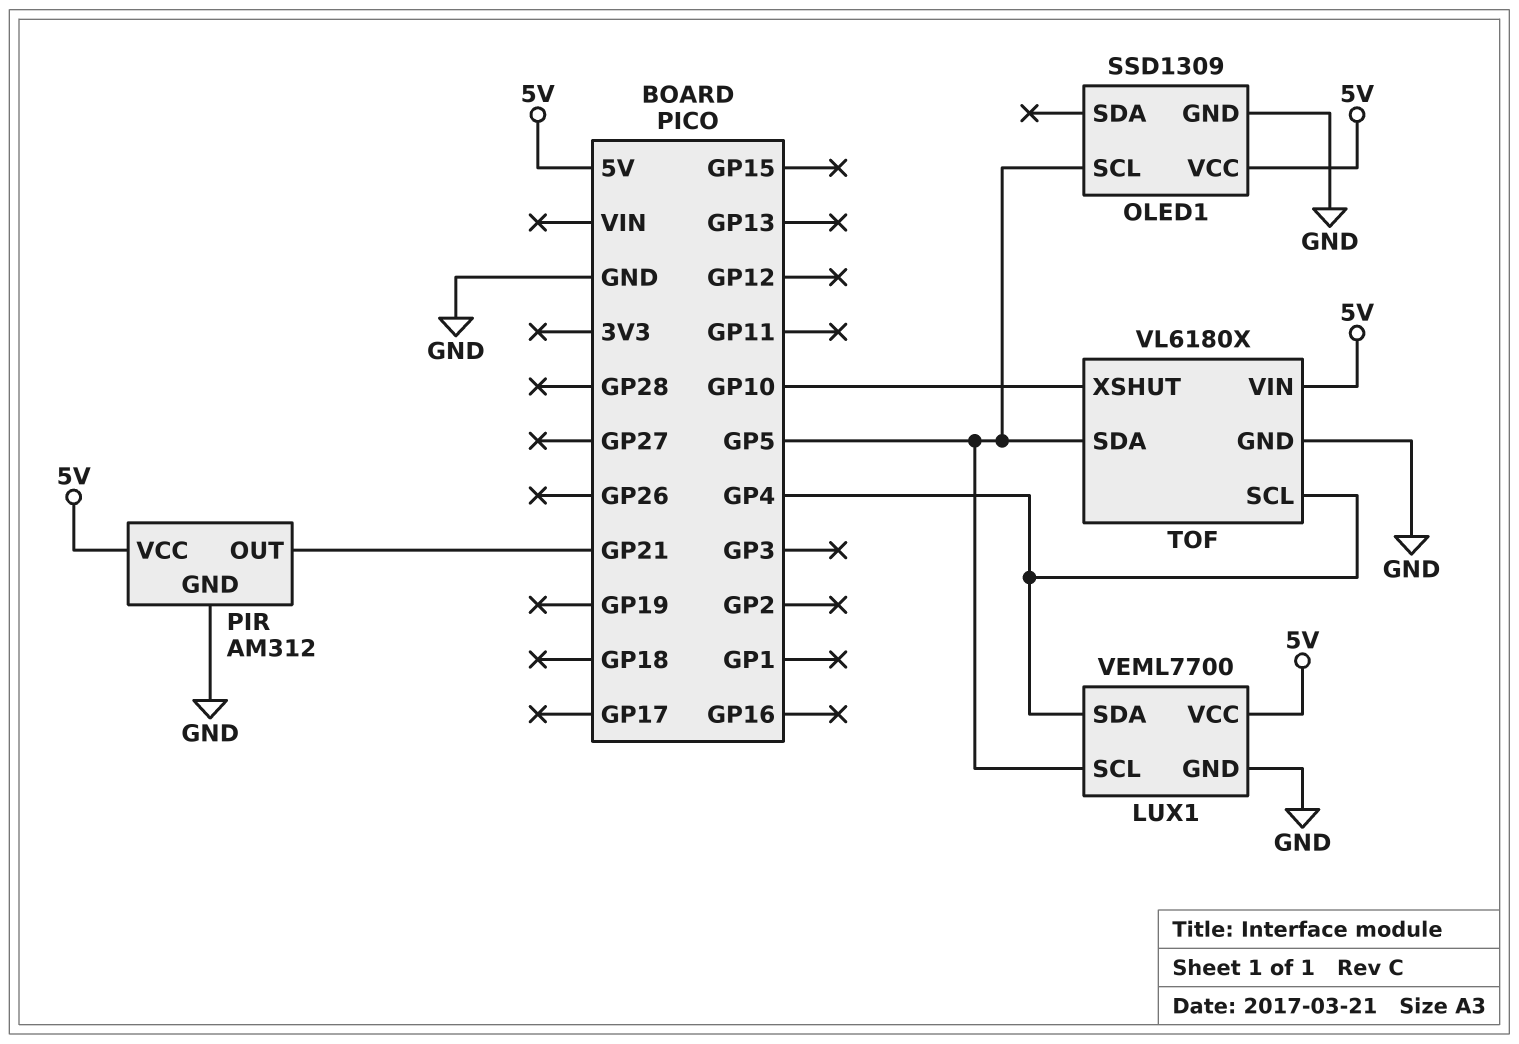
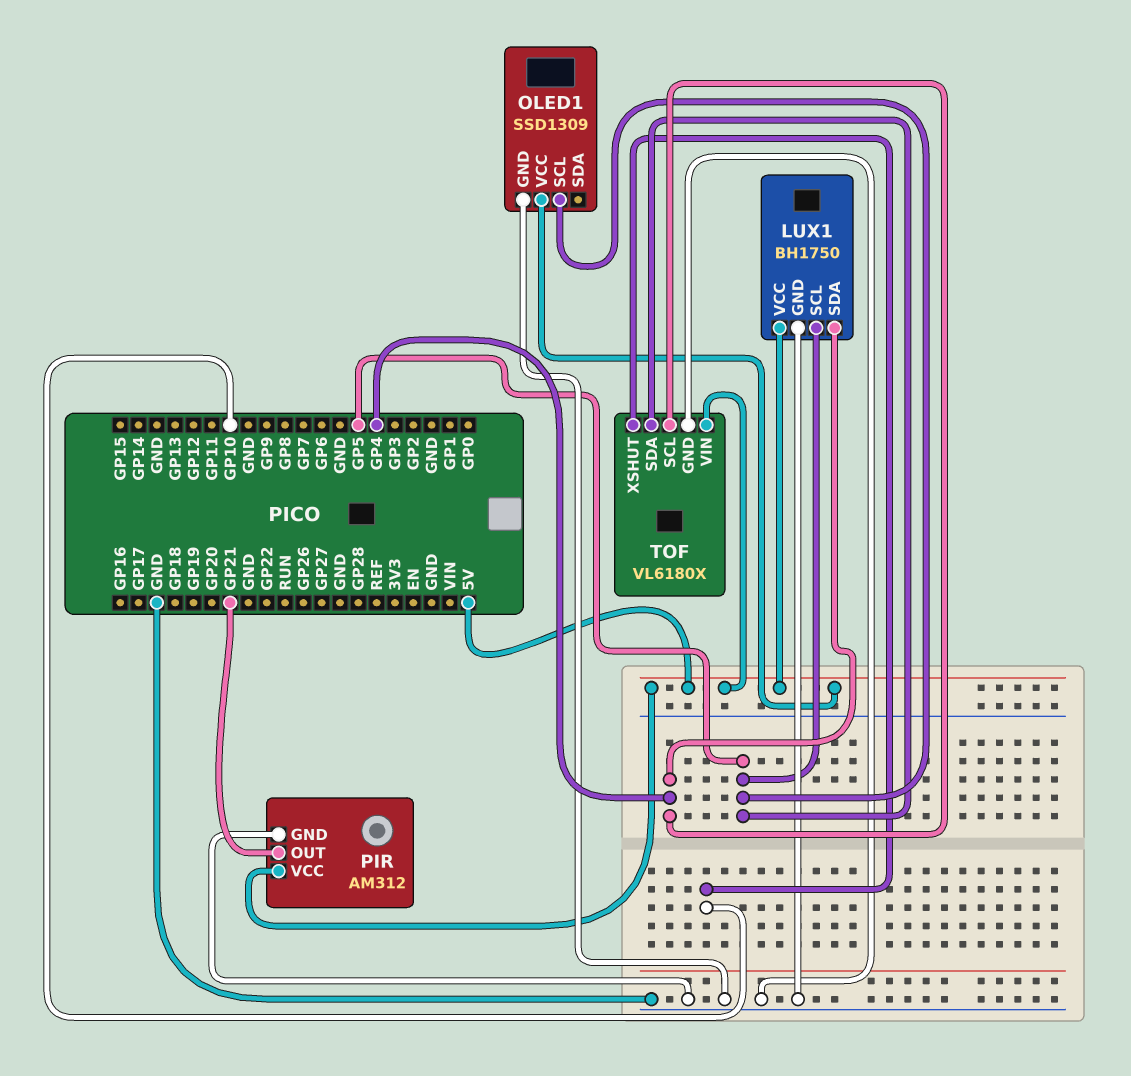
LUX1: VEML7700 -> BH1750

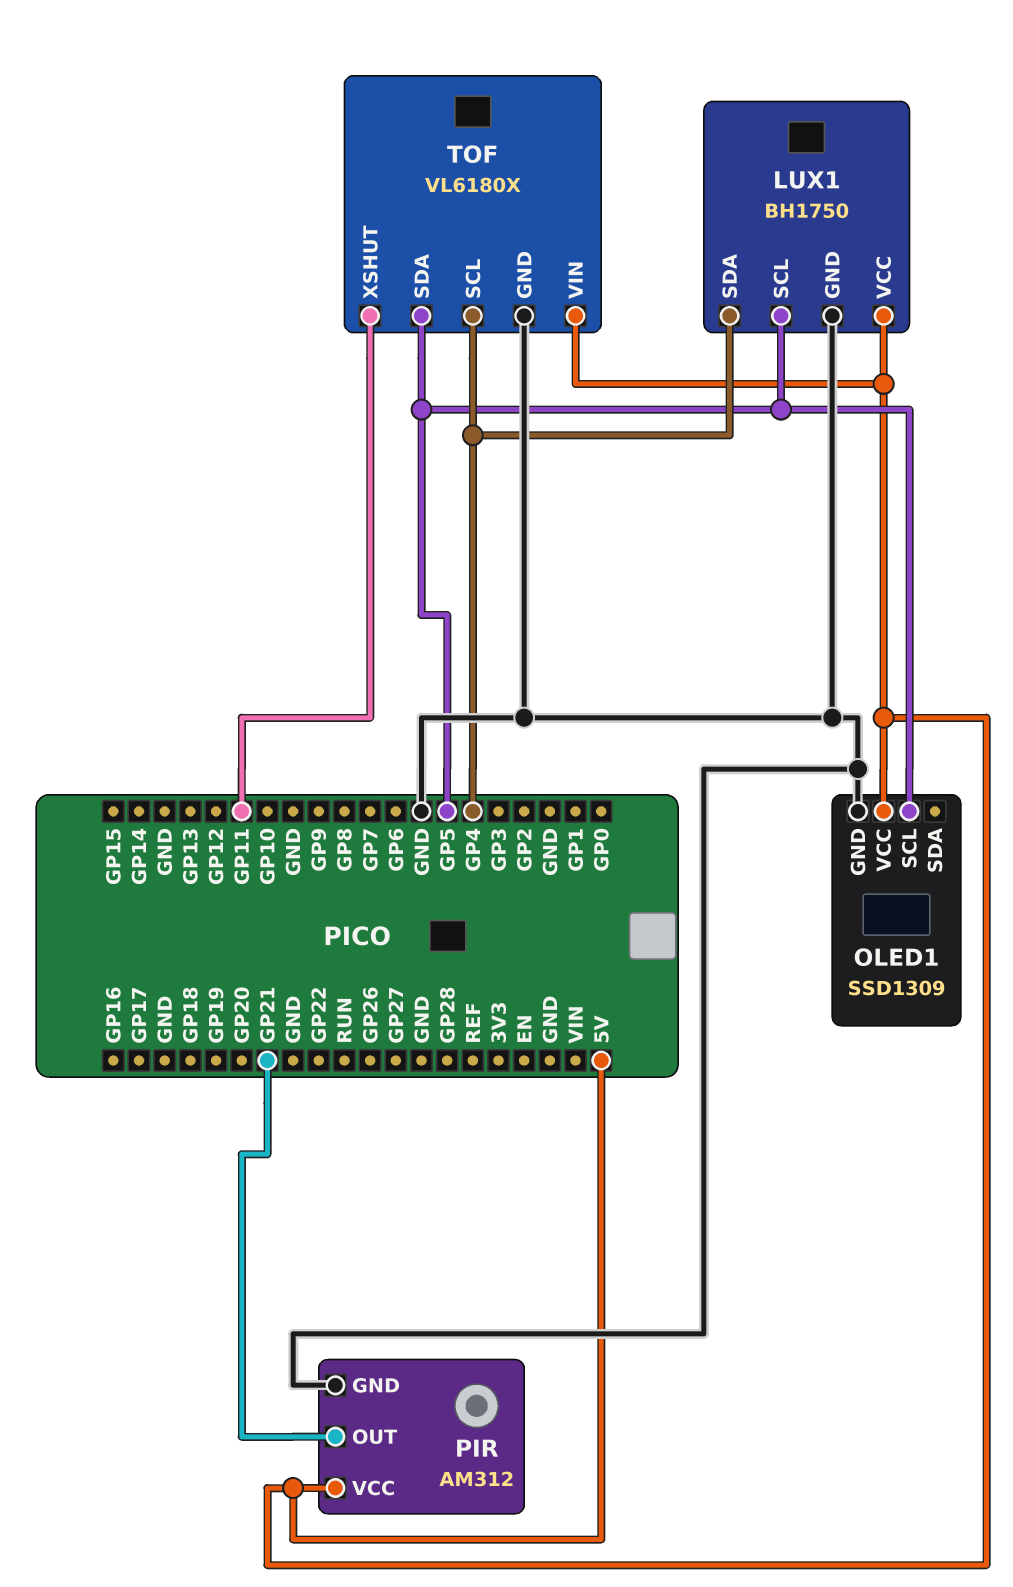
TOF pin XSHUT: GP10 -> GP11

